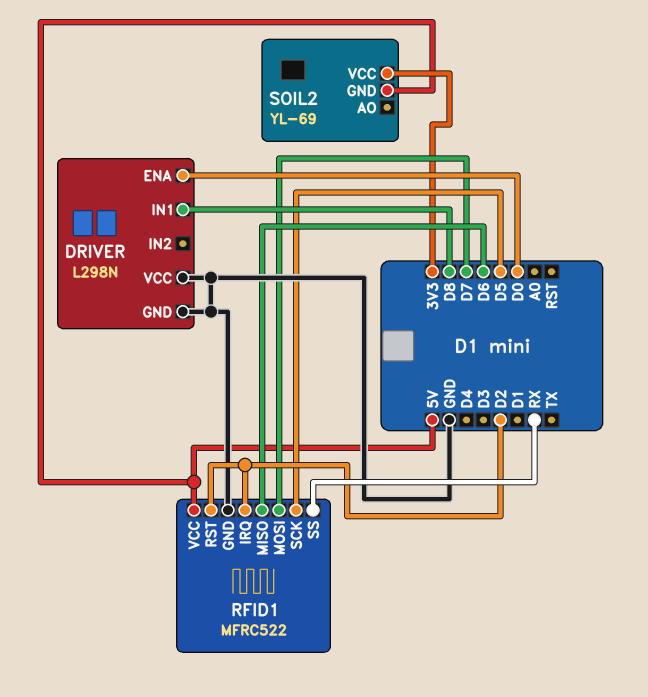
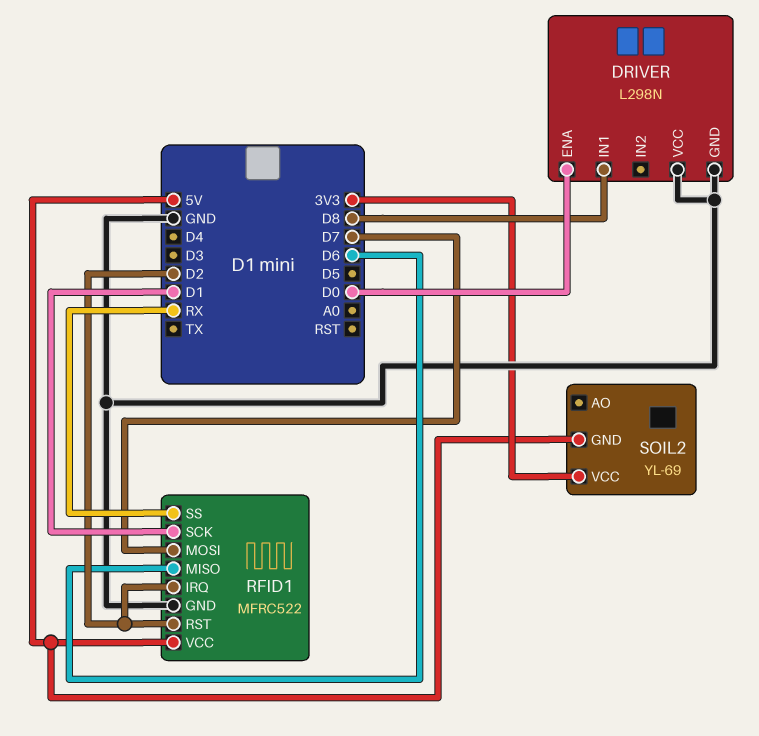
RFID1 pin SCK: D5 -> D1

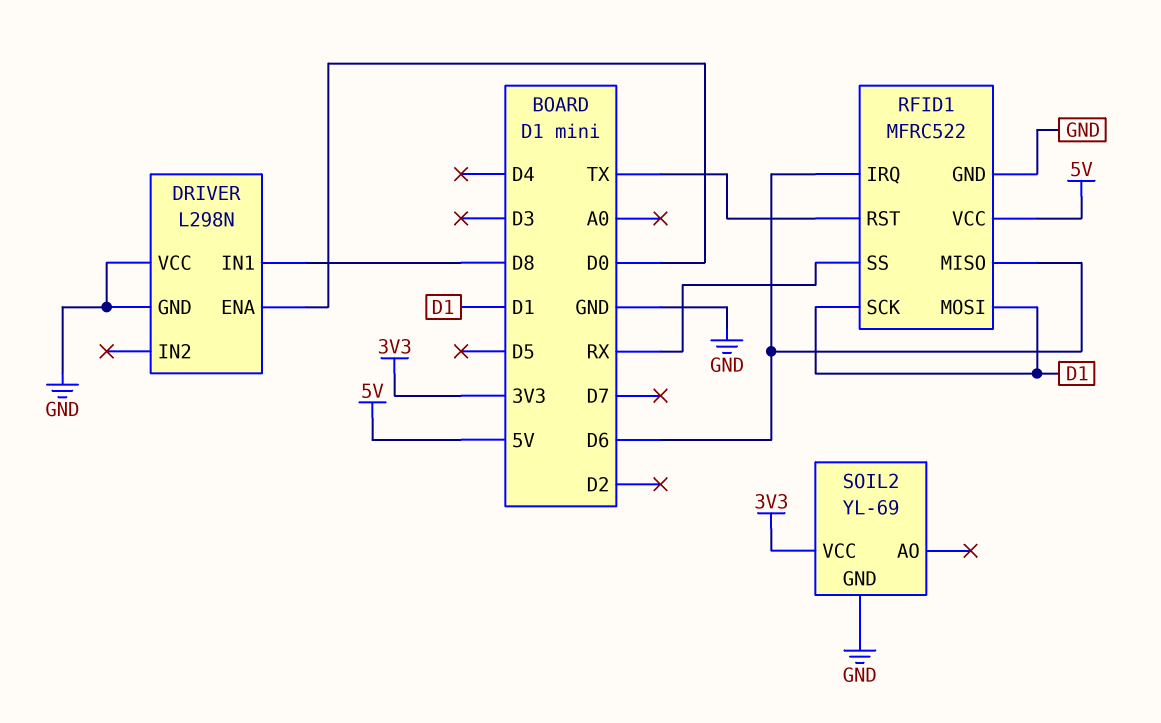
RFID1 pin IRQ: D2 -> D6
RFID1 pin MOSI: D7 -> D1
RFID1 pin RST: D2 -> TX
SOIL2 pin GND: 5V -> GND

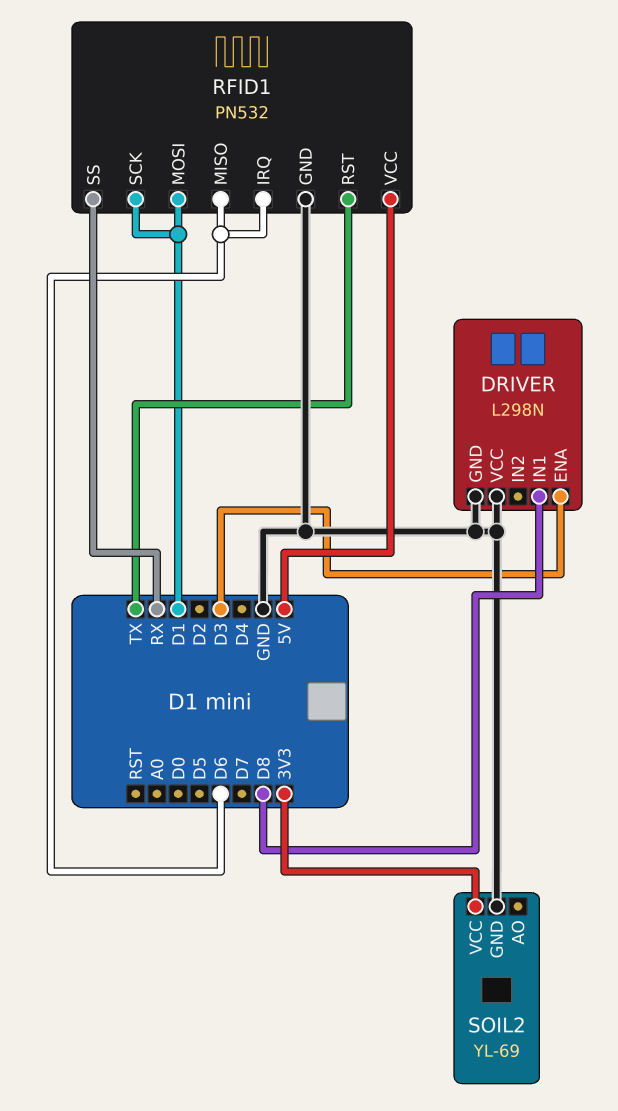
DRIVER pin ENA: D0 -> D3
RFID1: MFRC522 -> PN532

